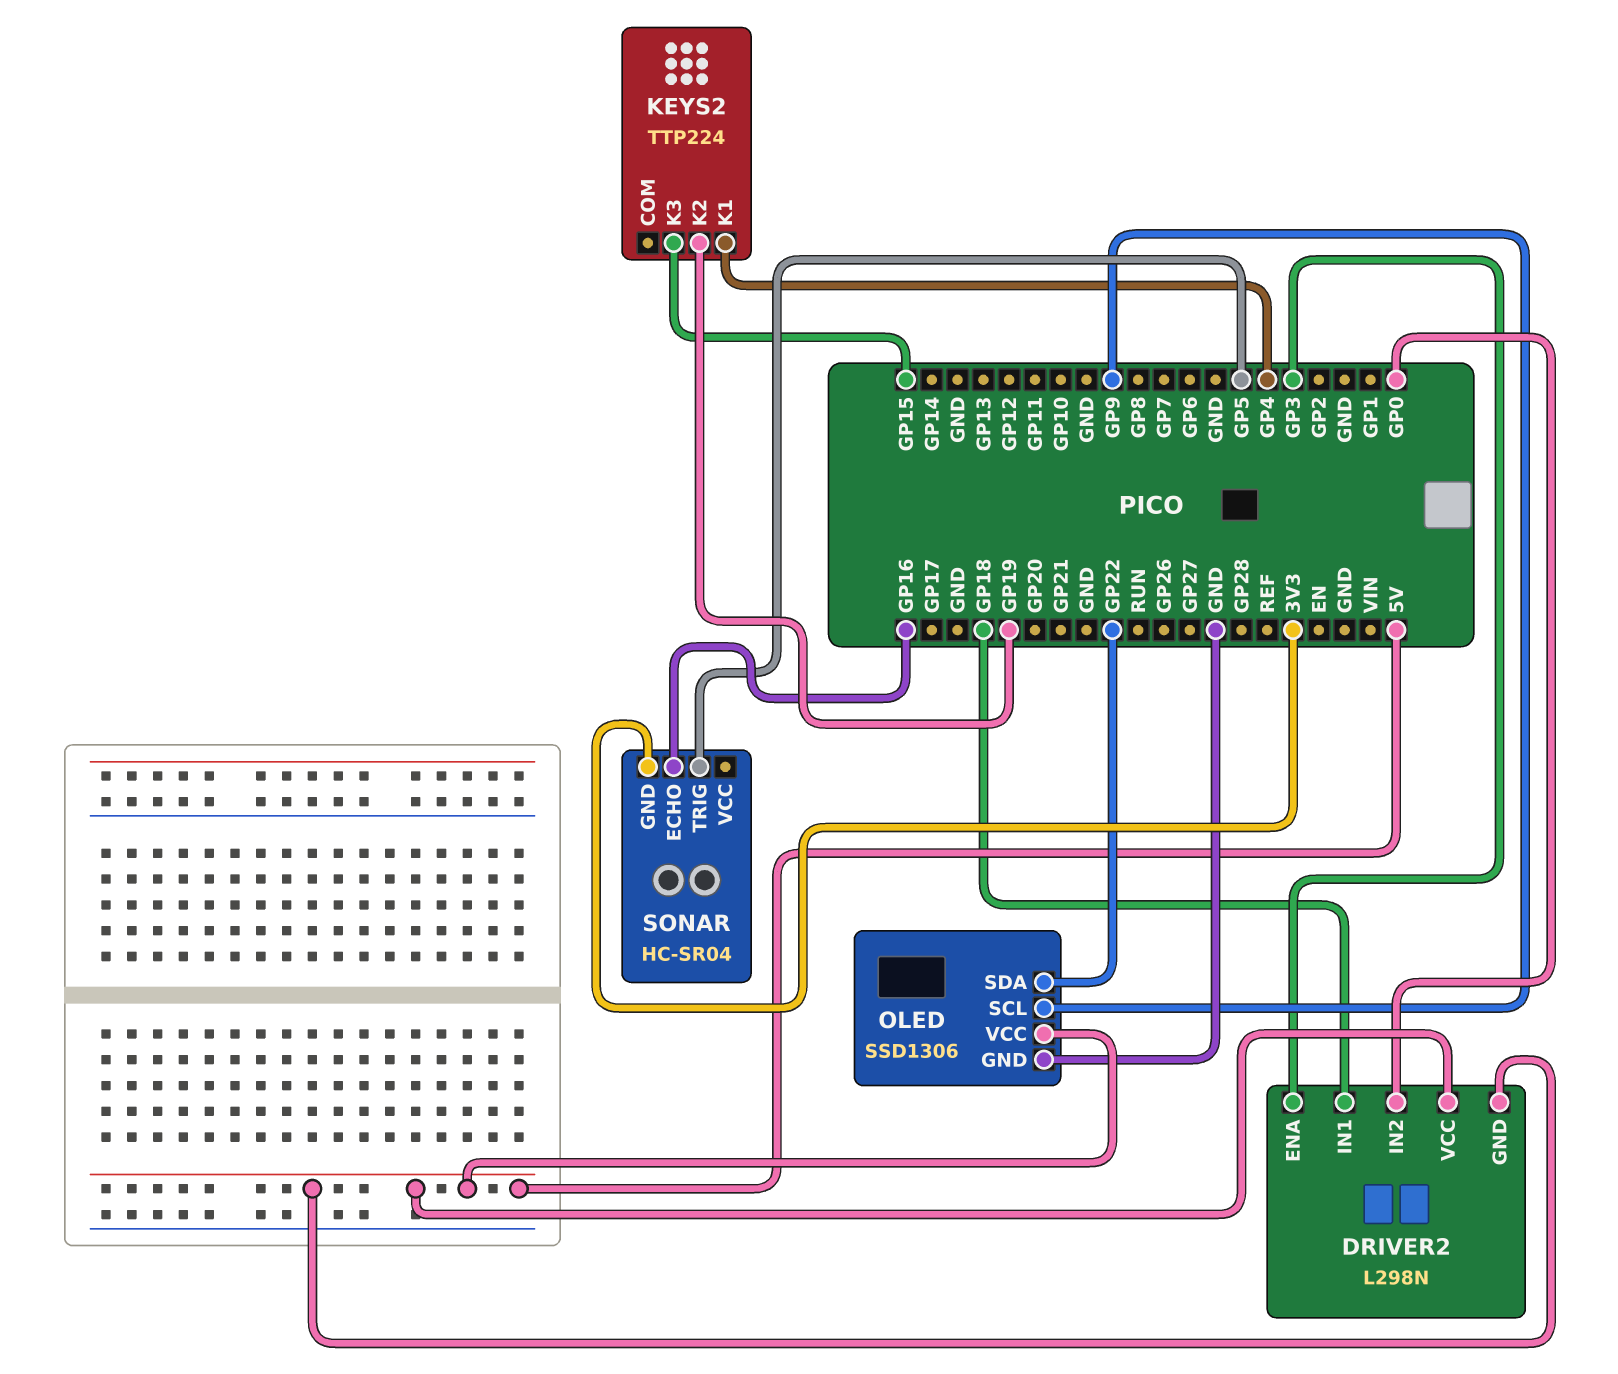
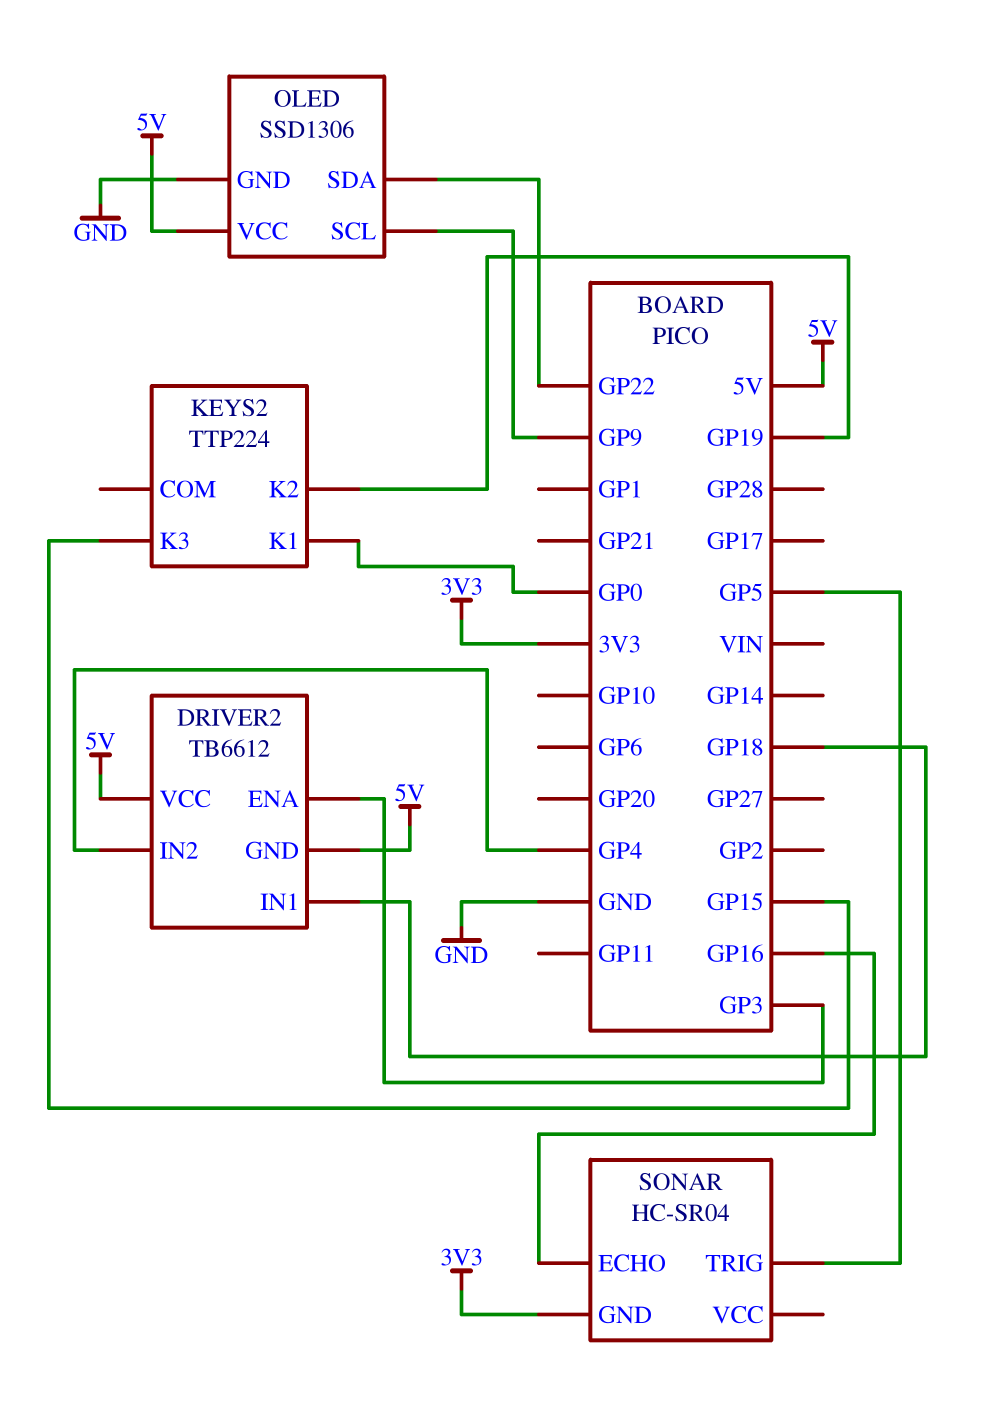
DRIVER2: L298N -> TB6612
DRIVER2 pin IN2: GP0 -> GP4
KEYS2 pin K1: GP4 -> GP0

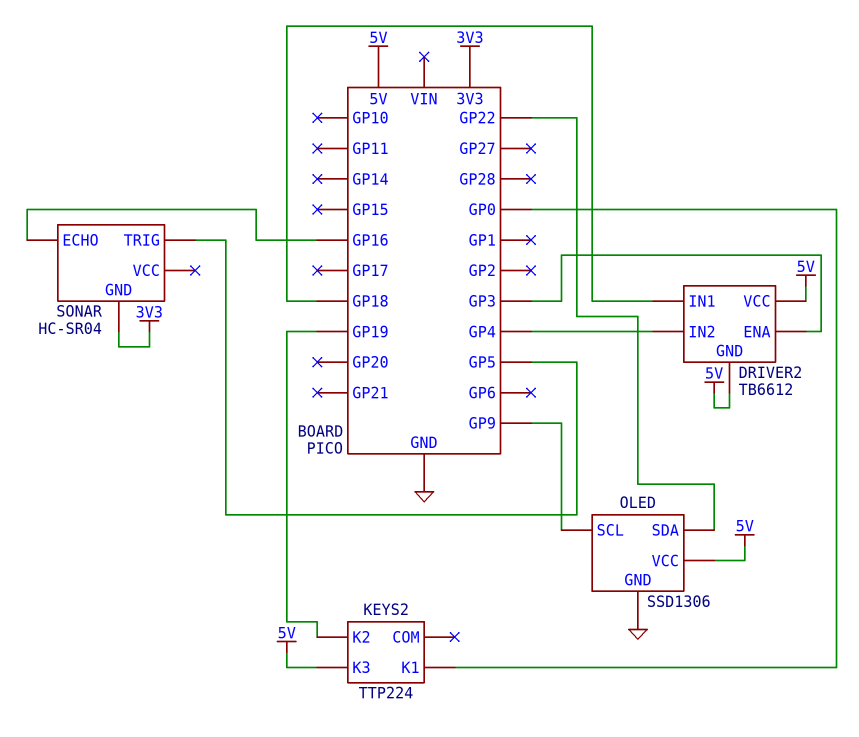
KEYS2 pin K3: GP15 -> 5V

